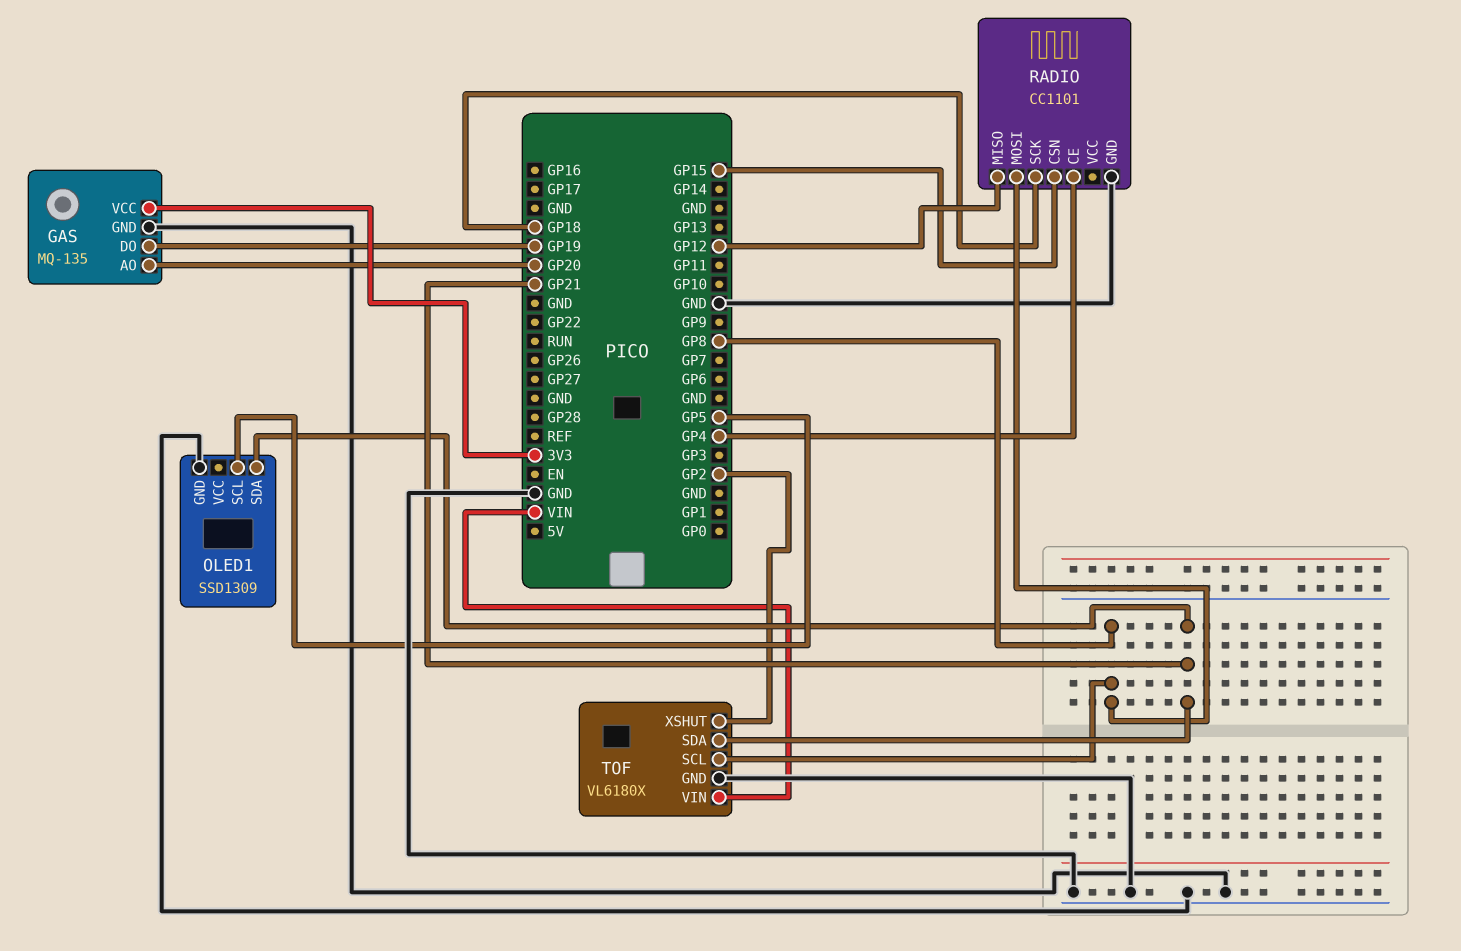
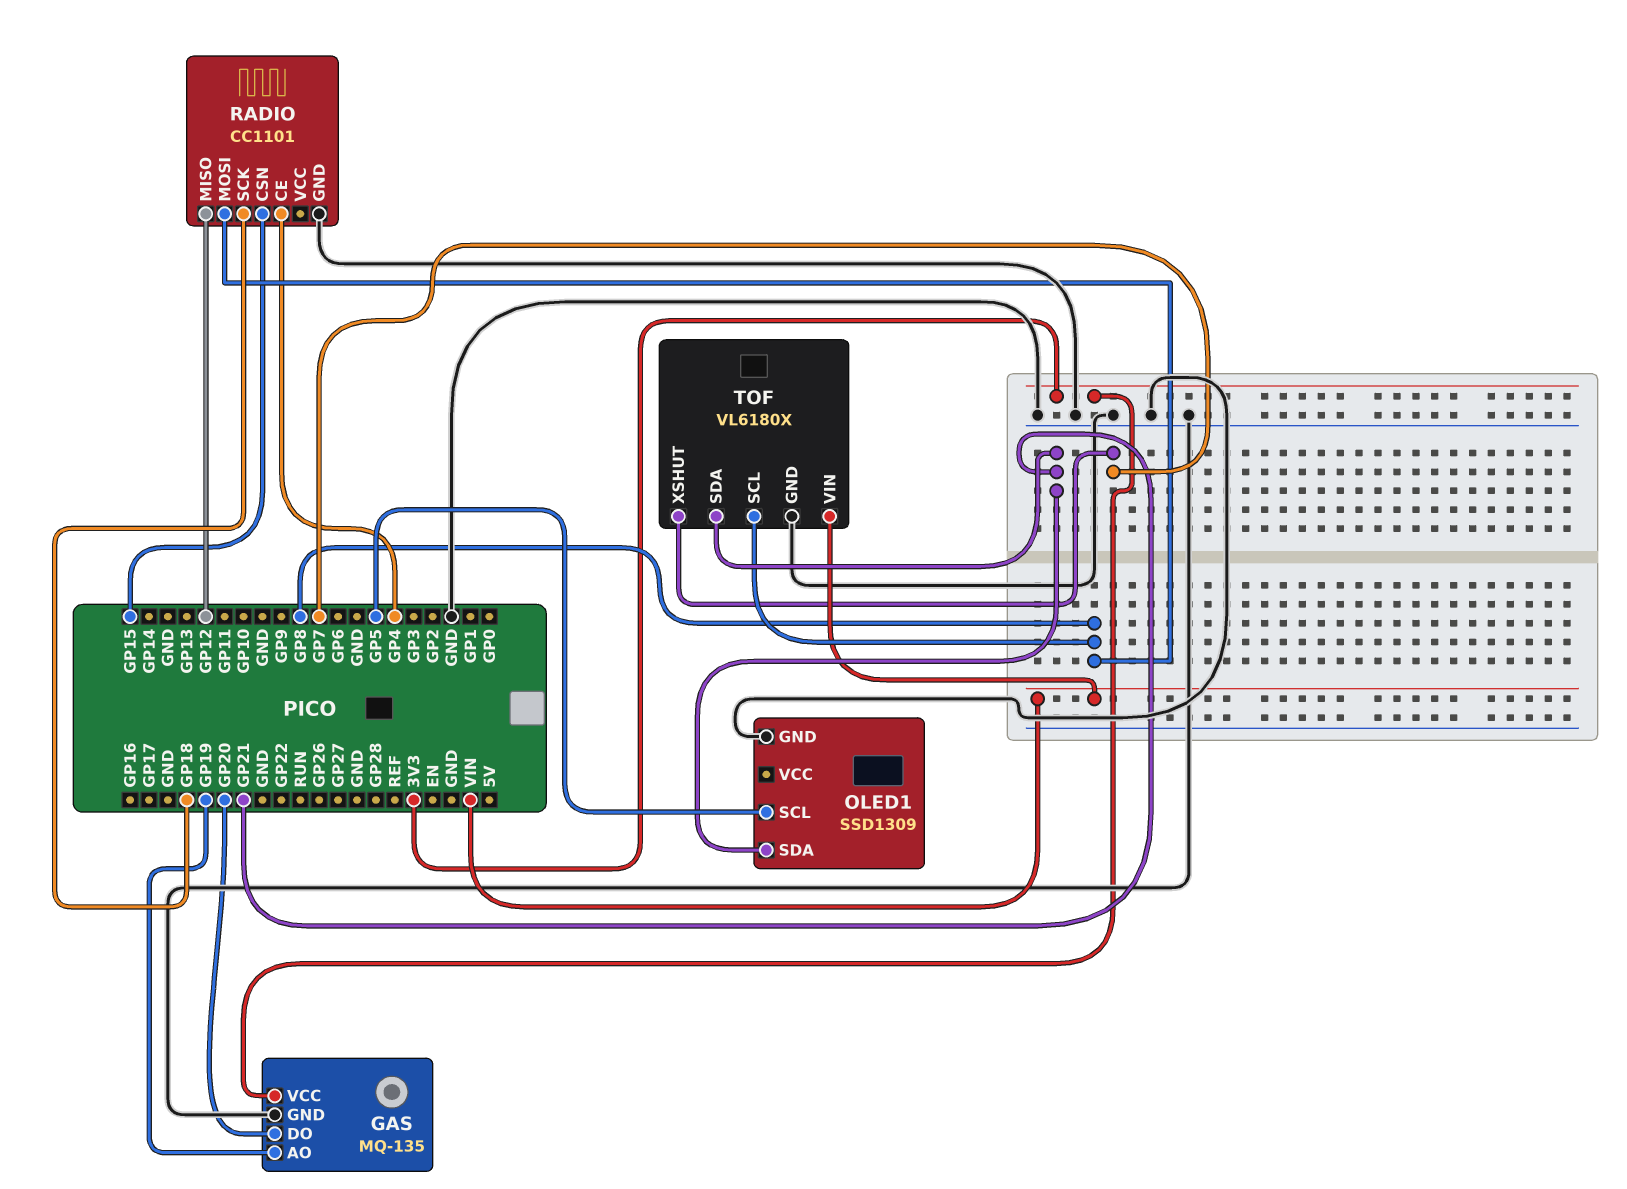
GAS pin AO: GP20 -> GP19
GAS pin DO: GP19 -> GP20
TOF pin XSHUT: GP2 -> GP7

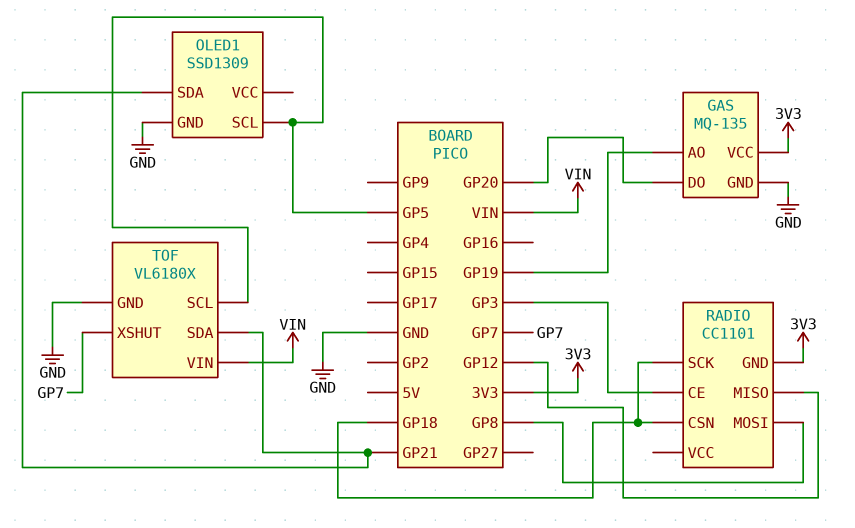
RADIO pin CE: GP4 -> GP3
RADIO pin CSN: GP15 -> GP18
RADIO pin GND: GND -> 3V3
TOF pin SCL: GP8 -> GP5

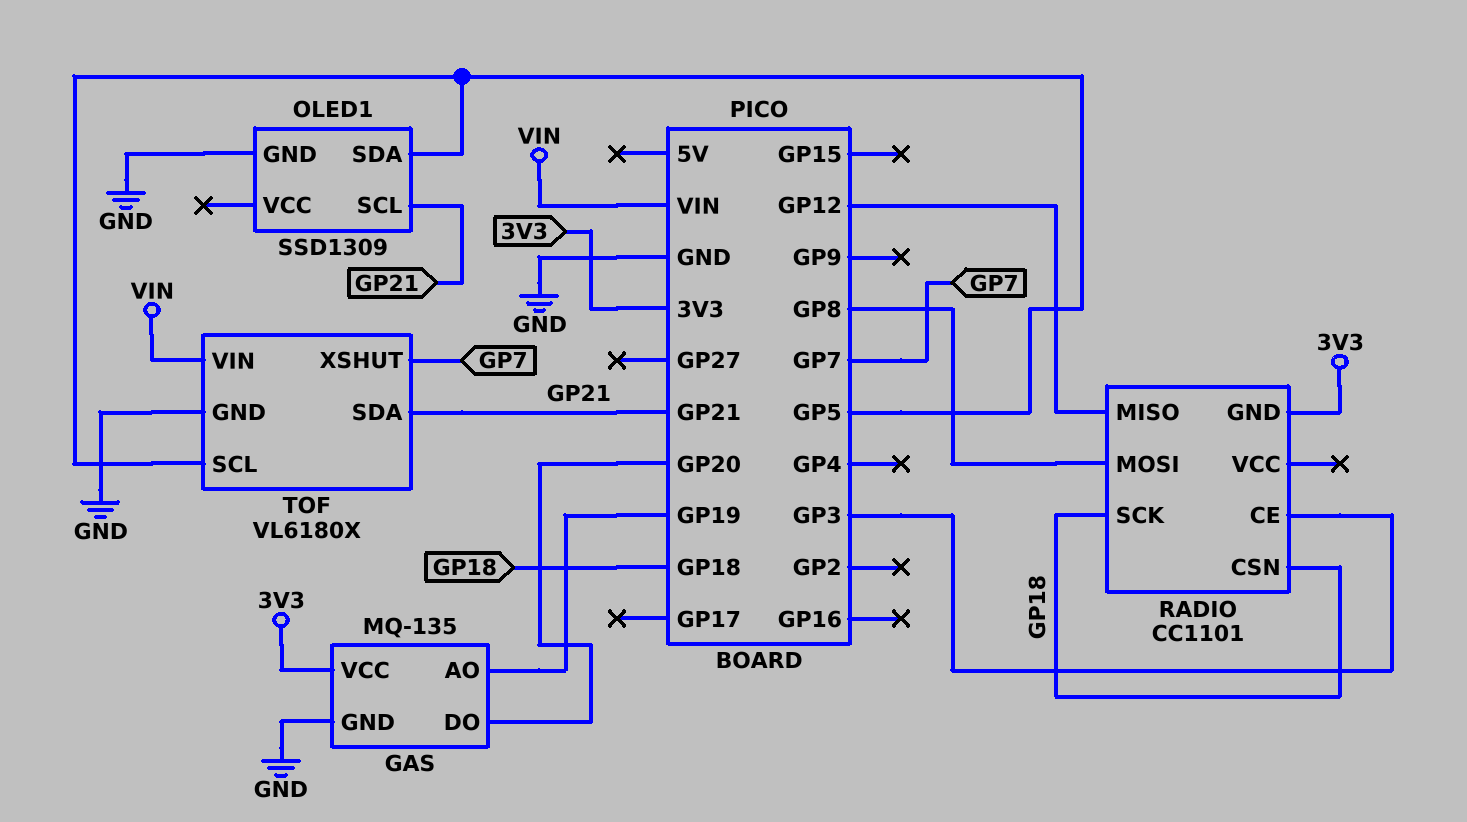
OLED1 pin SCL: GP5 -> GP21
OLED1 pin SDA: GP21 -> GP5

